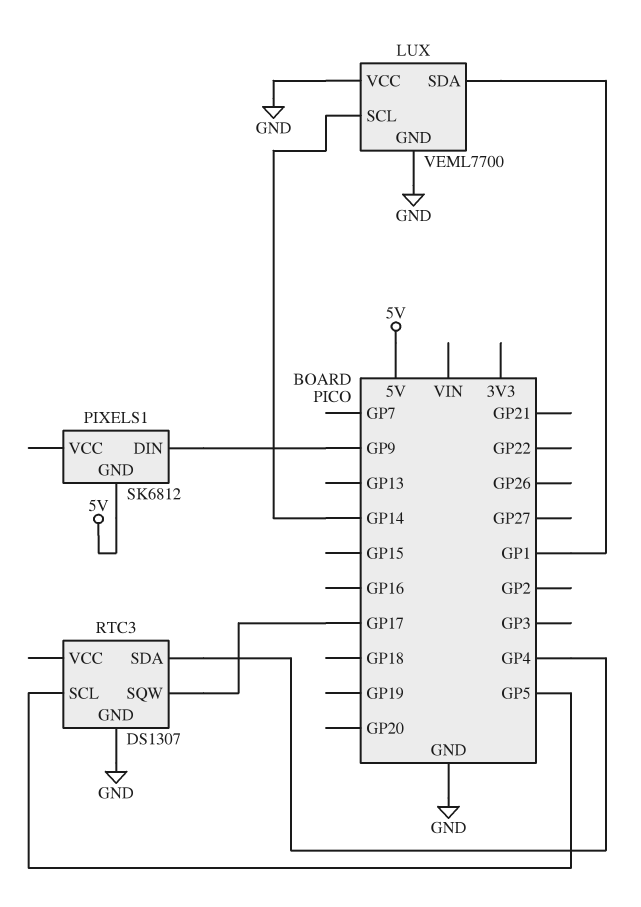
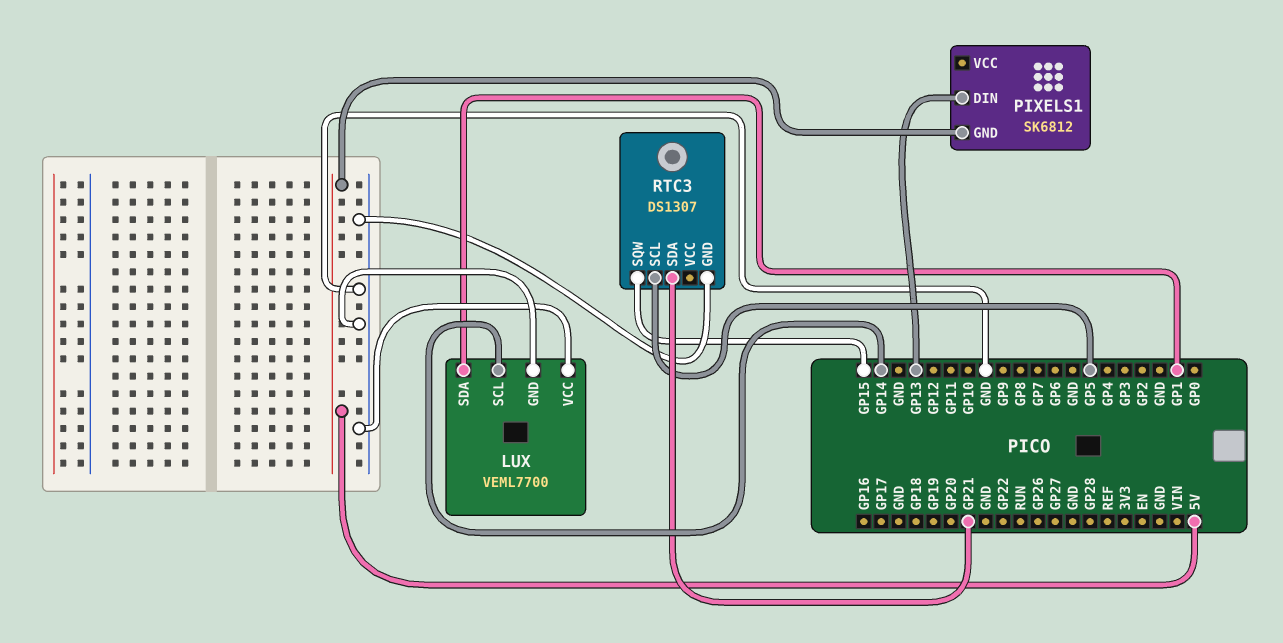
PIXELS1 pin DIN: GP9 -> GP13
RTC3 pin SDA: GP4 -> GP21
RTC3 pin SQW: GP17 -> GP15

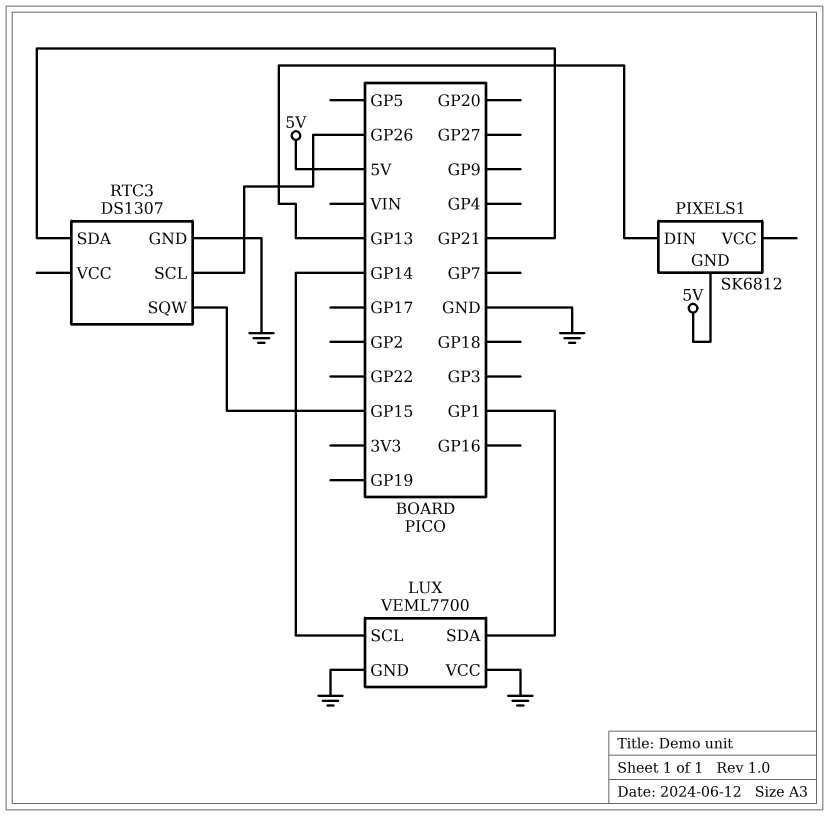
RTC3 pin SCL: GP5 -> GP26

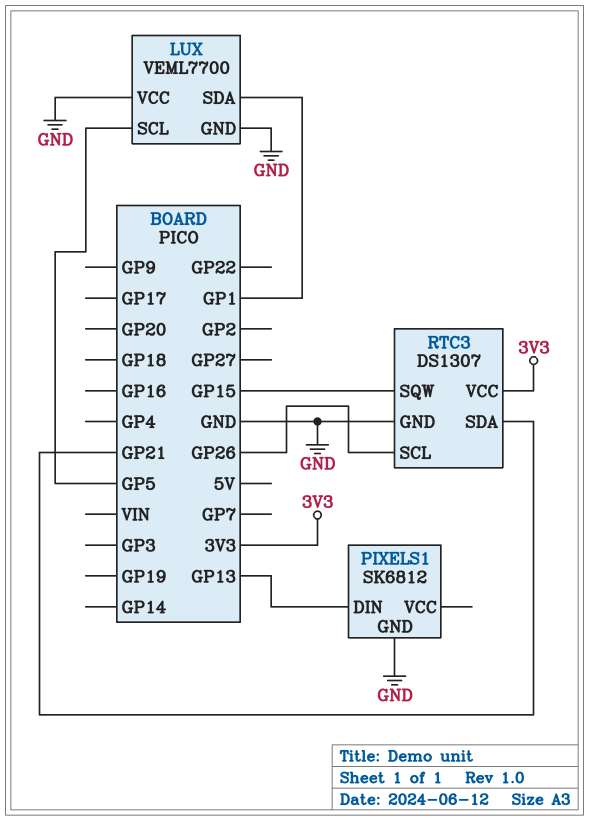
LUX pin SCL: GP14 -> GP5
PIXELS1 pin GND: 5V -> GND
RTC3 pin VCC: none -> 3V3

